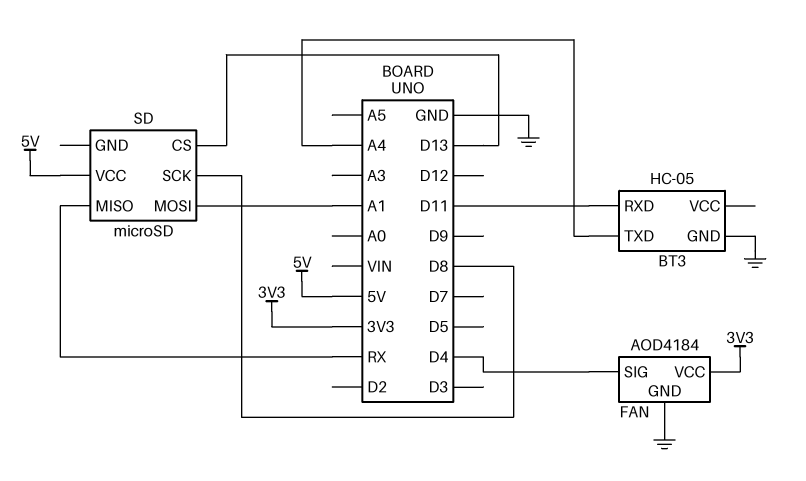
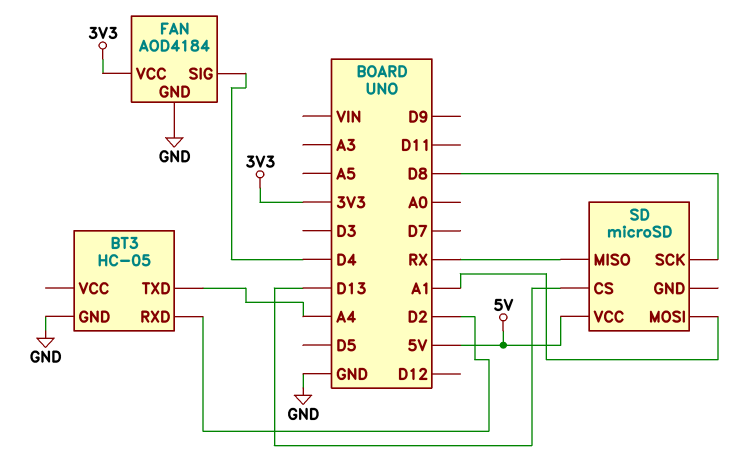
BT3 pin RXD: D11 -> D2

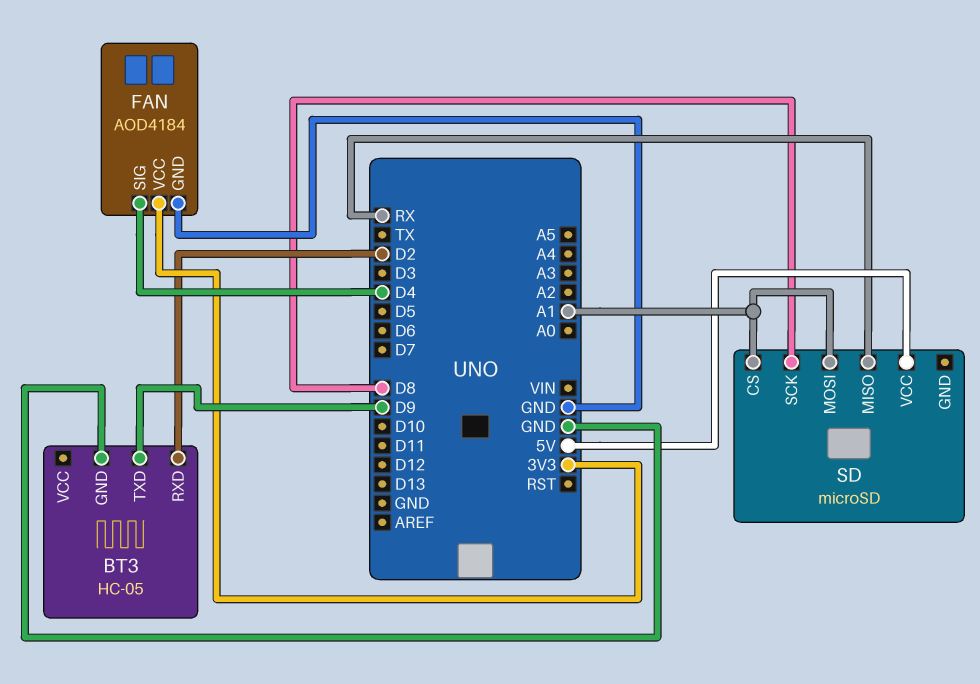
BT3 pin TXD: A4 -> D9
SD pin CS: D13 -> A1

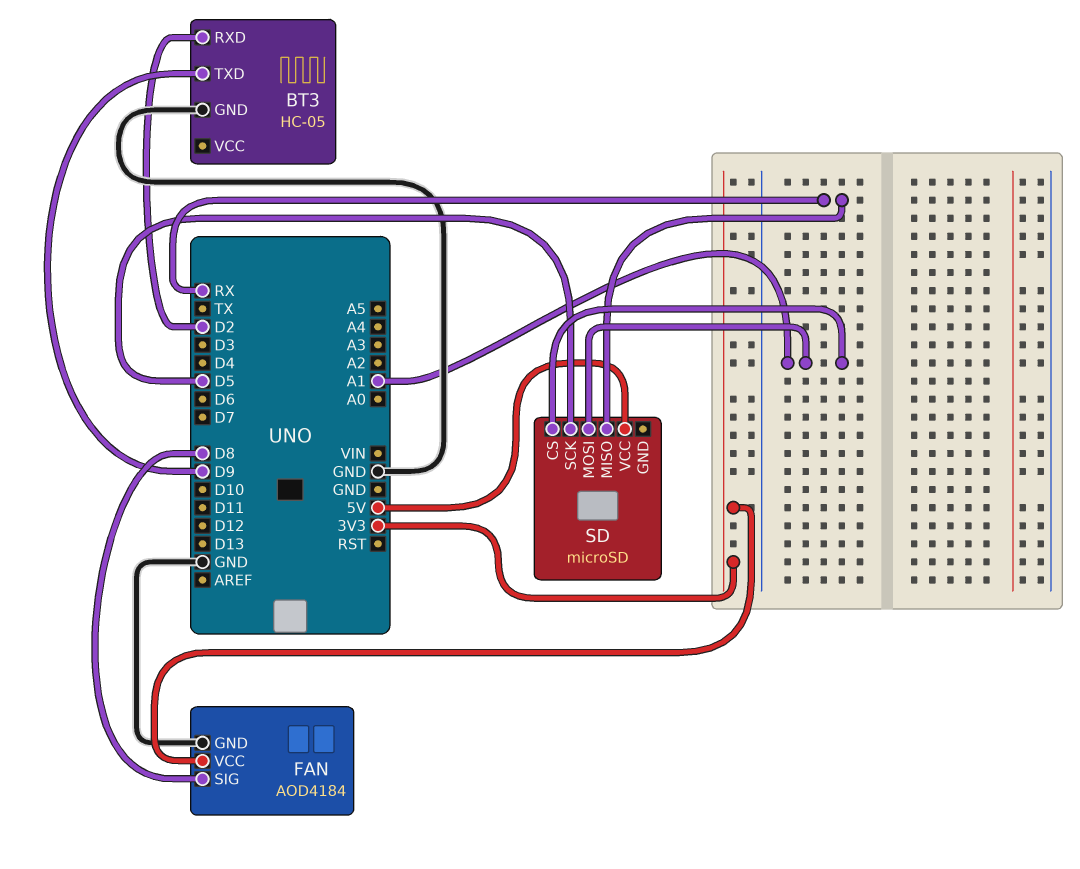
FAN pin SIG: D4 -> D8
SD pin SCK: D8 -> D5

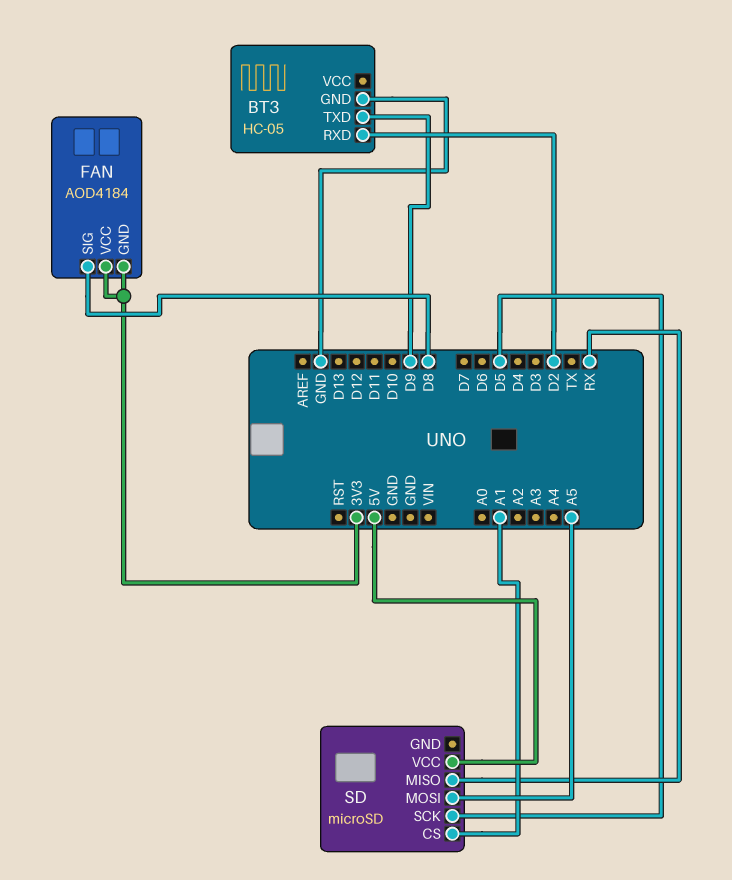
FAN pin GND: GND -> 3V3
SD pin MOSI: A1 -> A5

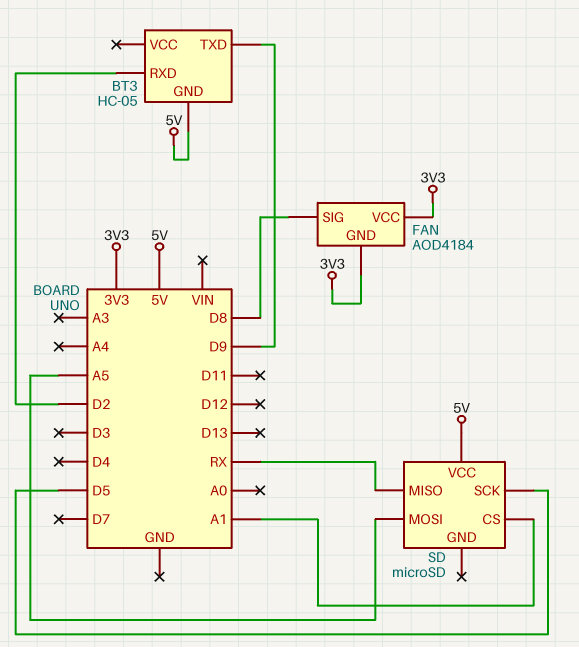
BT3 pin GND: GND -> 5V

